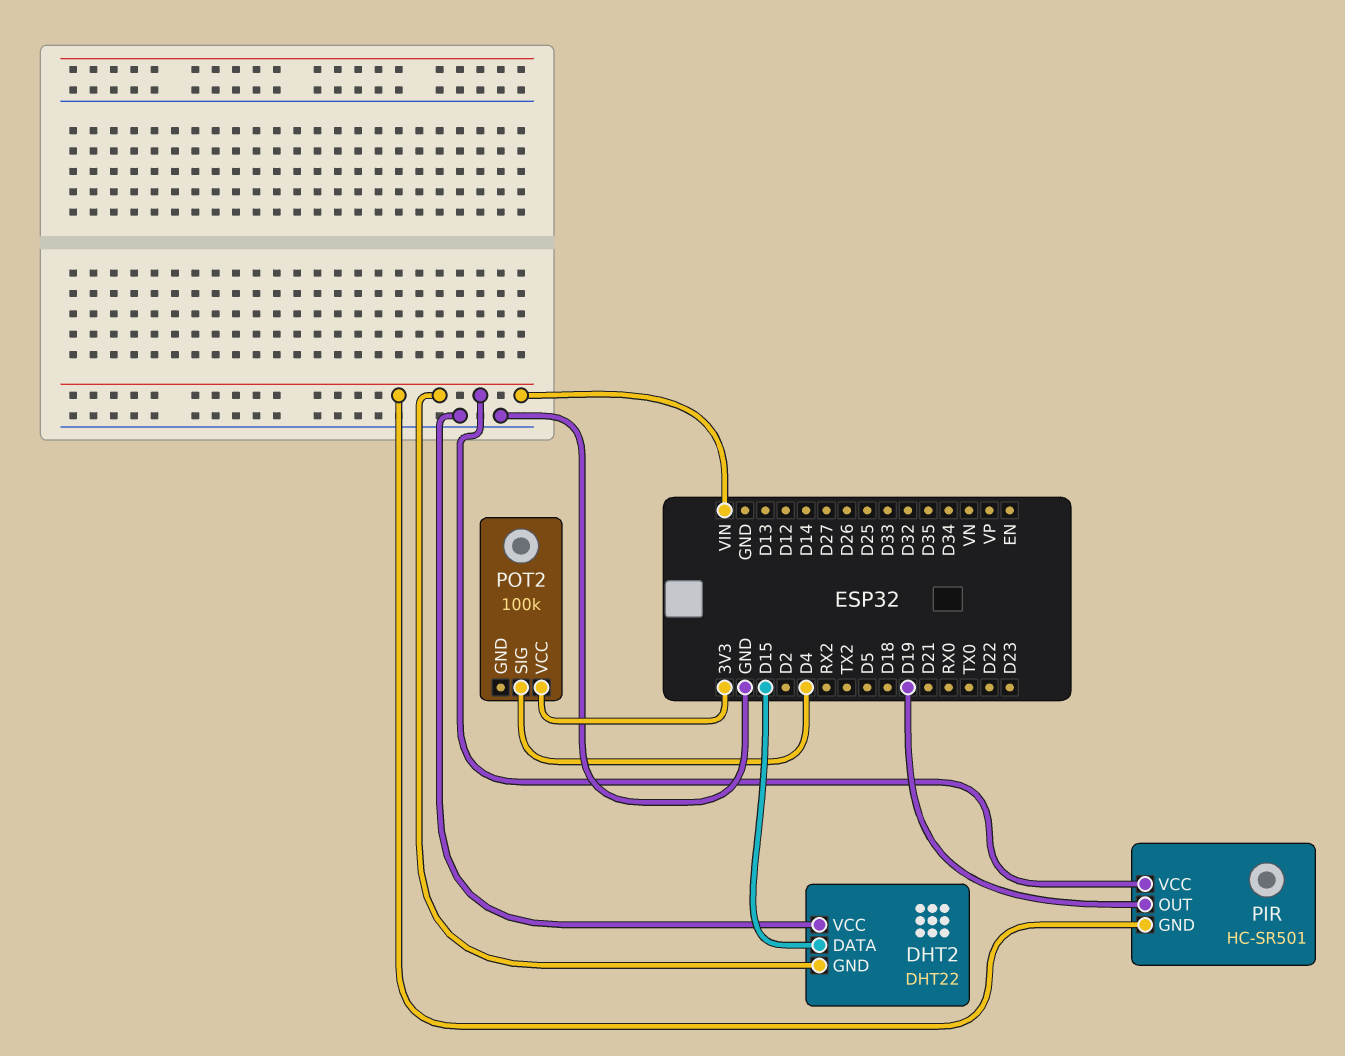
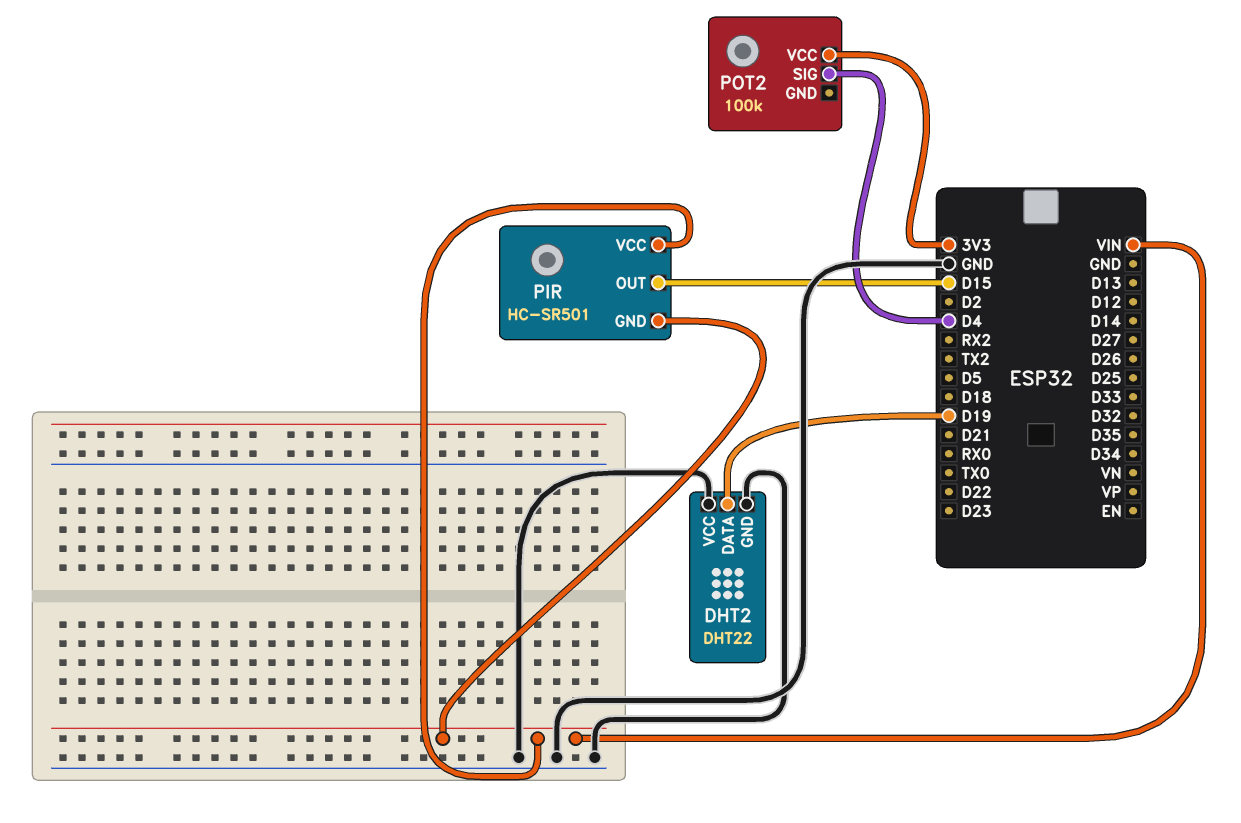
DHT2 pin DATA: D15 -> D19
DHT2 pin GND: VIN -> GND
PIR pin OUT: D19 -> D15

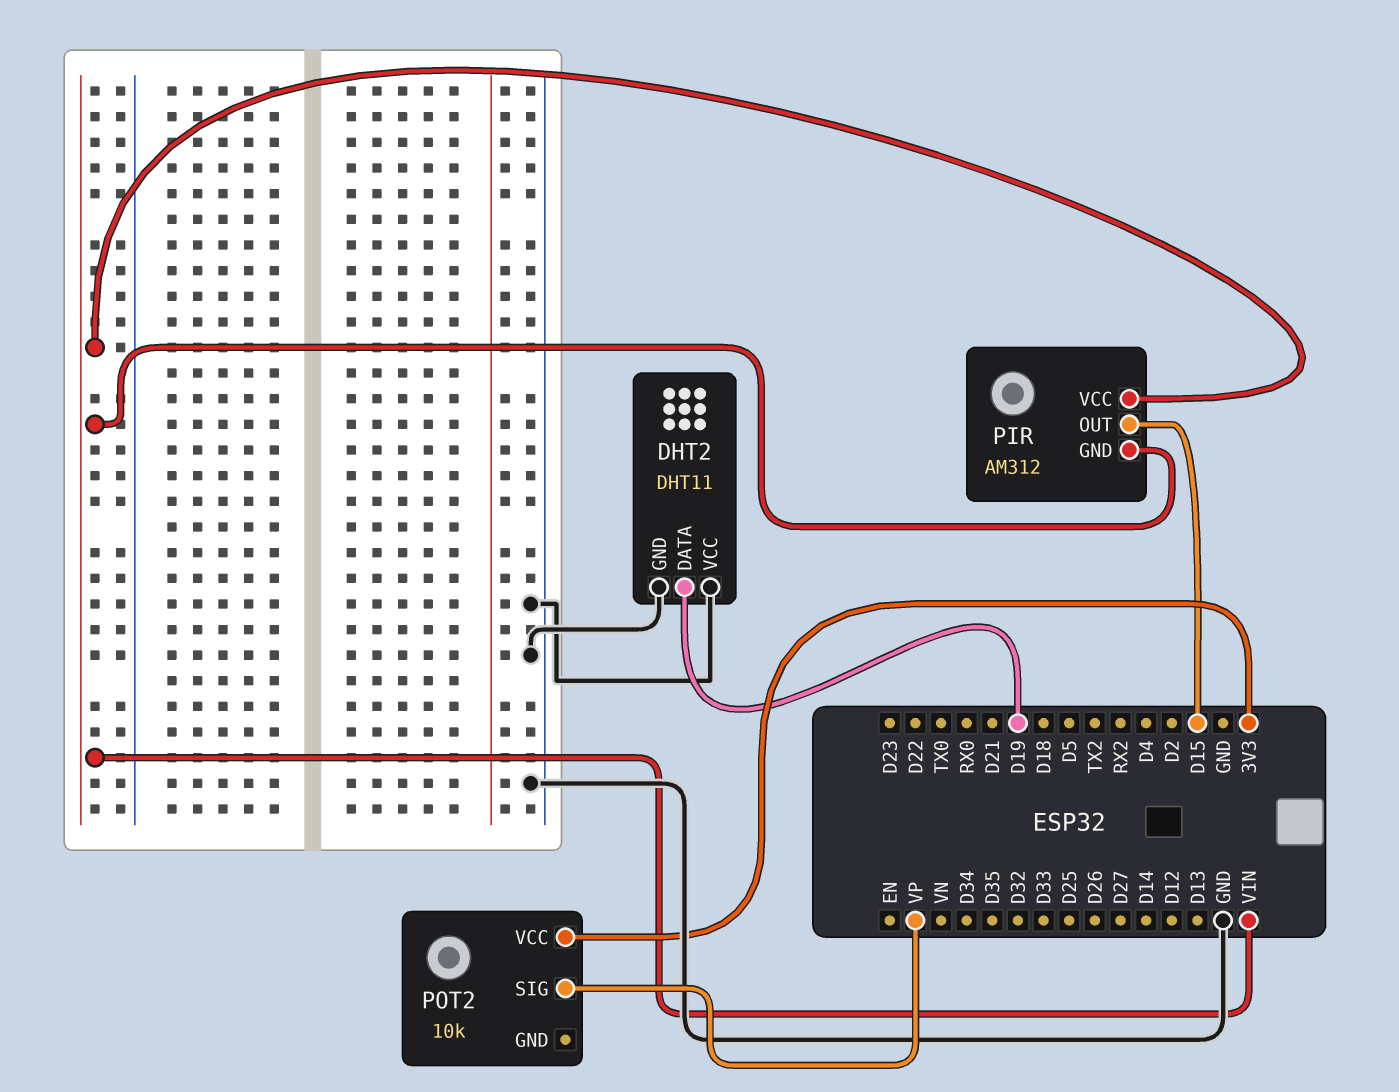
DHT2: DHT22 -> DHT11
PIR: HC-SR501 -> AM312
POT2: 100k -> 10k
POT2 pin SIG: D4 -> VP

